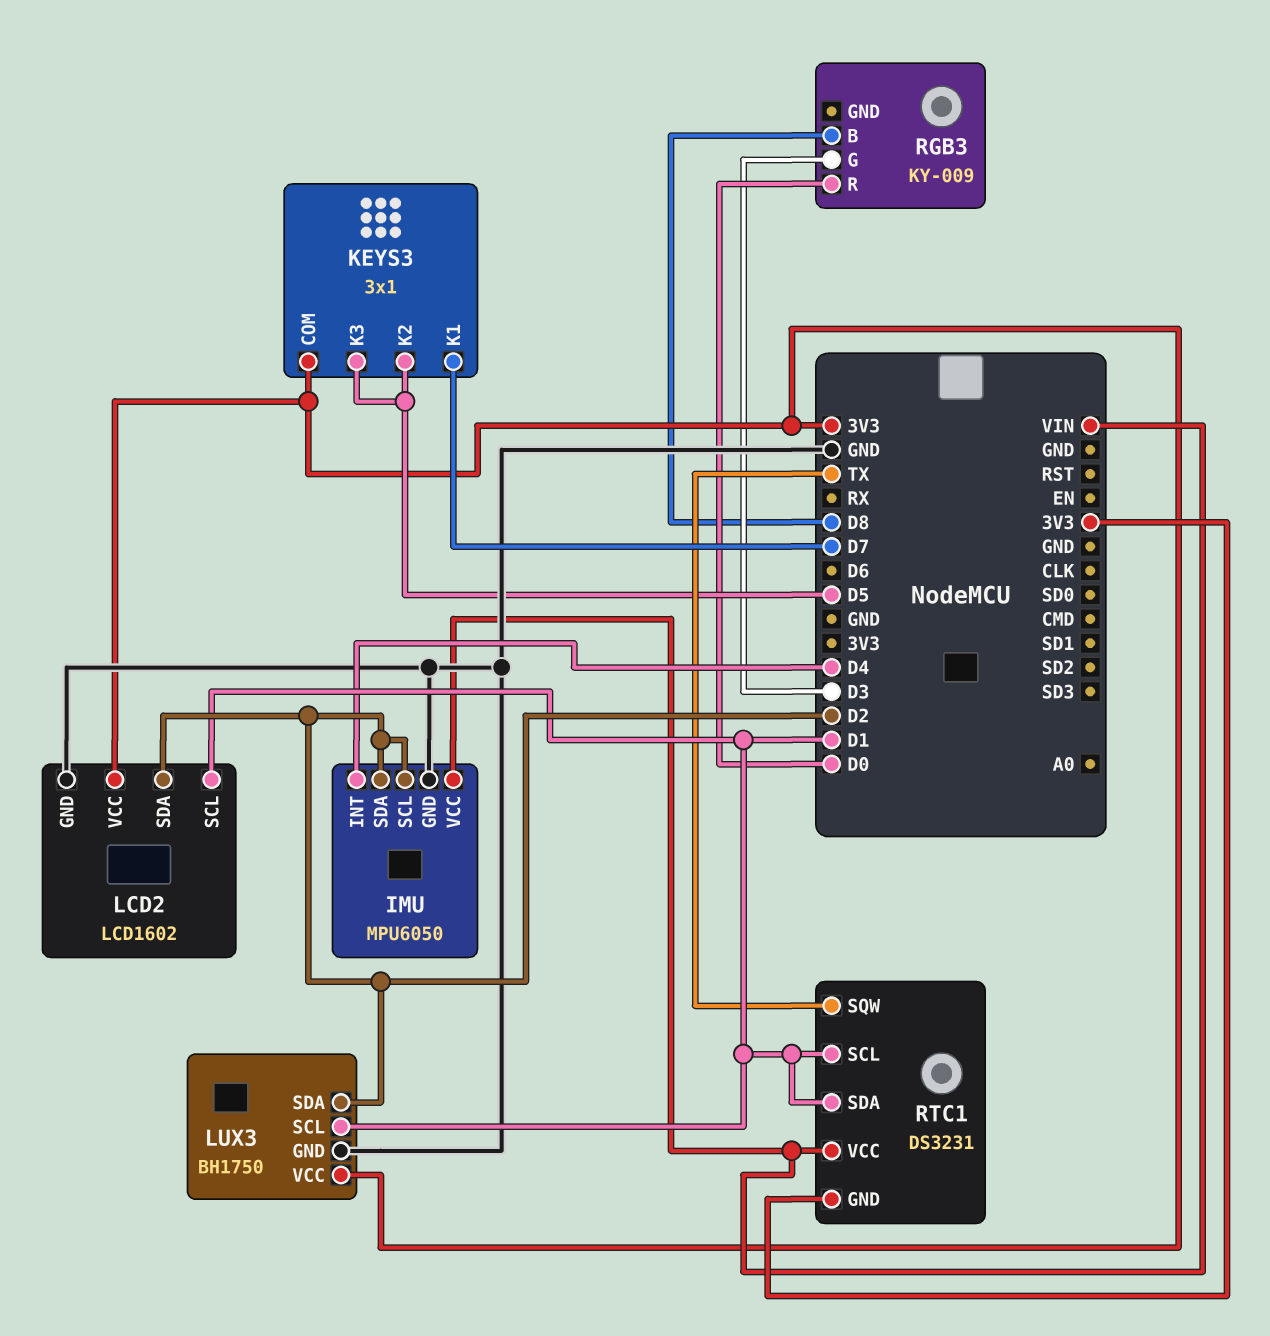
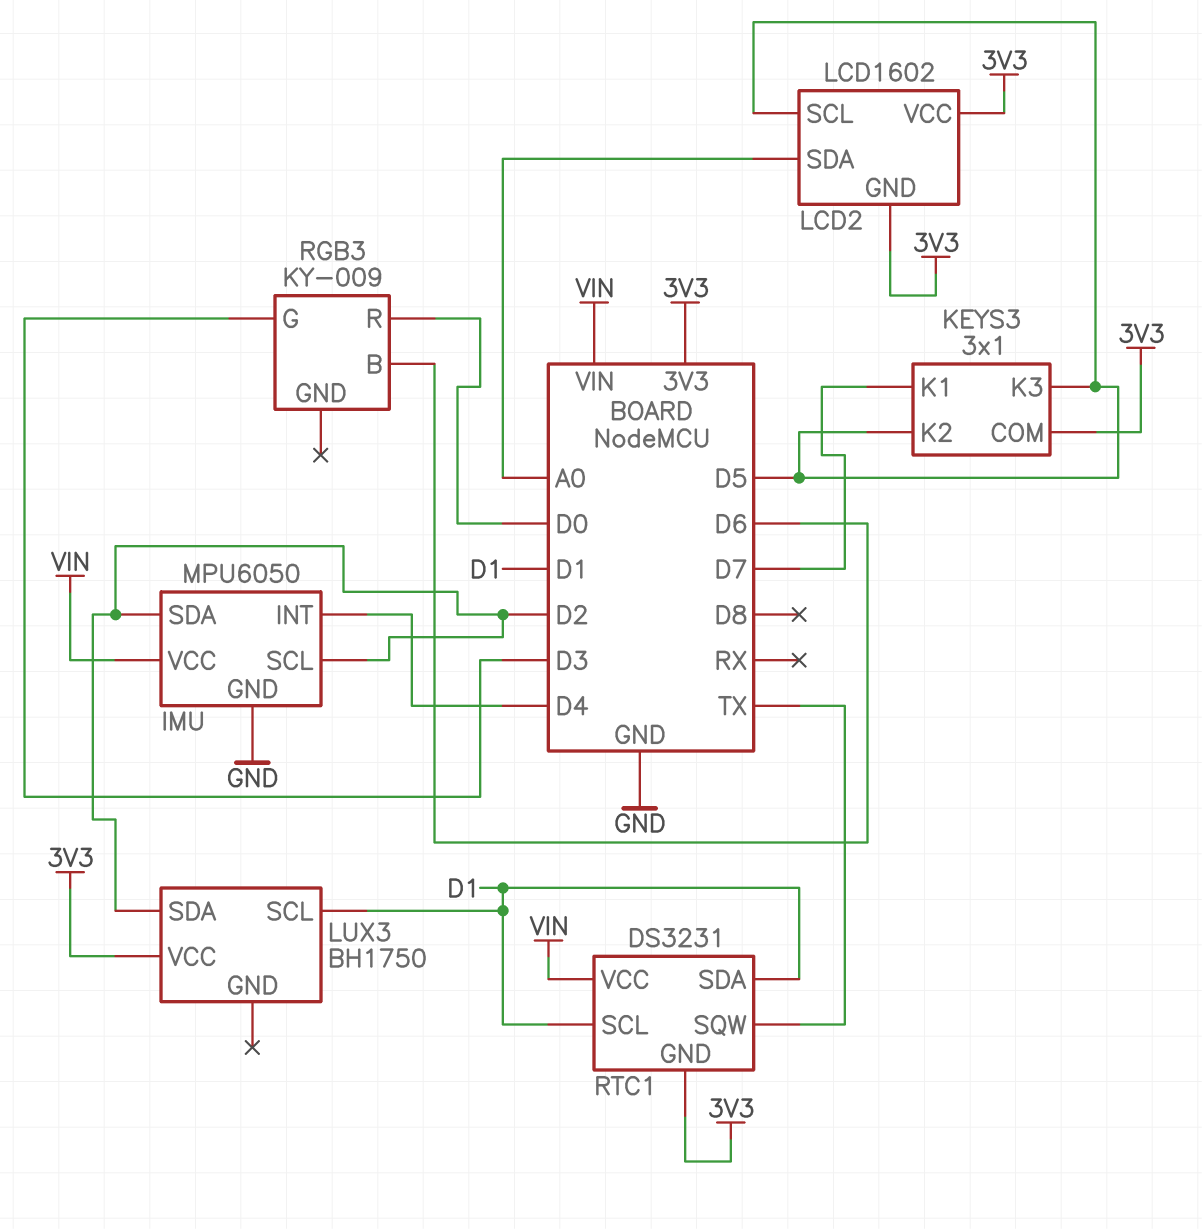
LCD2 pin GND: GND -> 3V3
LCD2 pin SCL: D1 -> D5
LCD2 pin SDA: D2 -> A0
LUX3 pin GND: GND -> none
RGB3 pin B: D8 -> D6

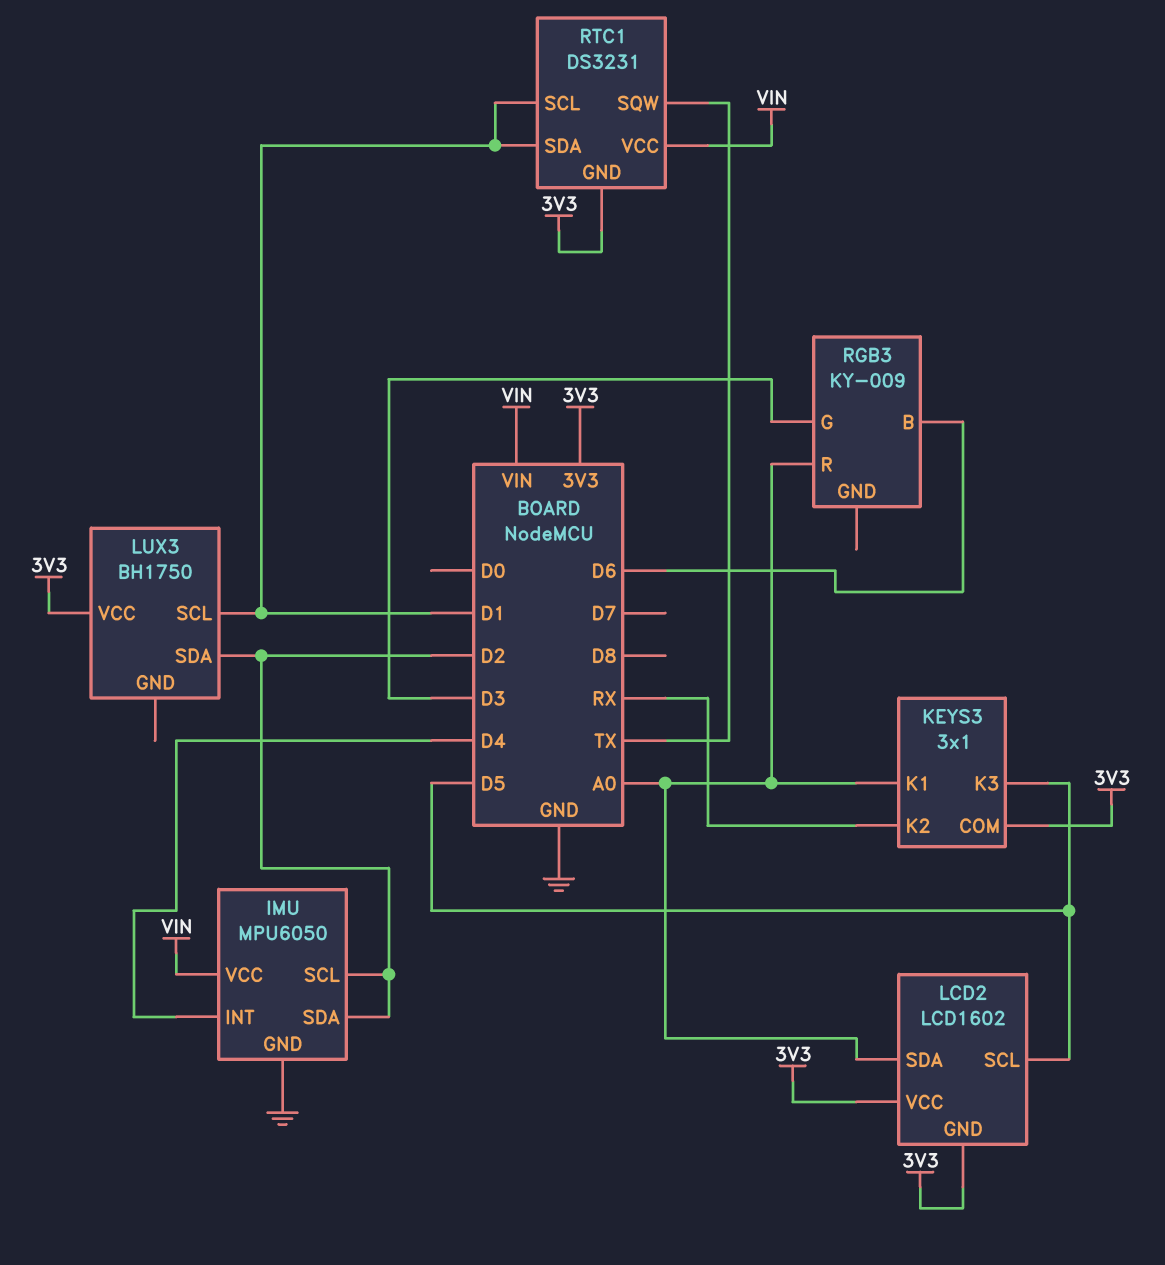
KEYS3 pin K1: D7 -> A0
KEYS3 pin K2: D5 -> RX
RGB3 pin R: D0 -> A0

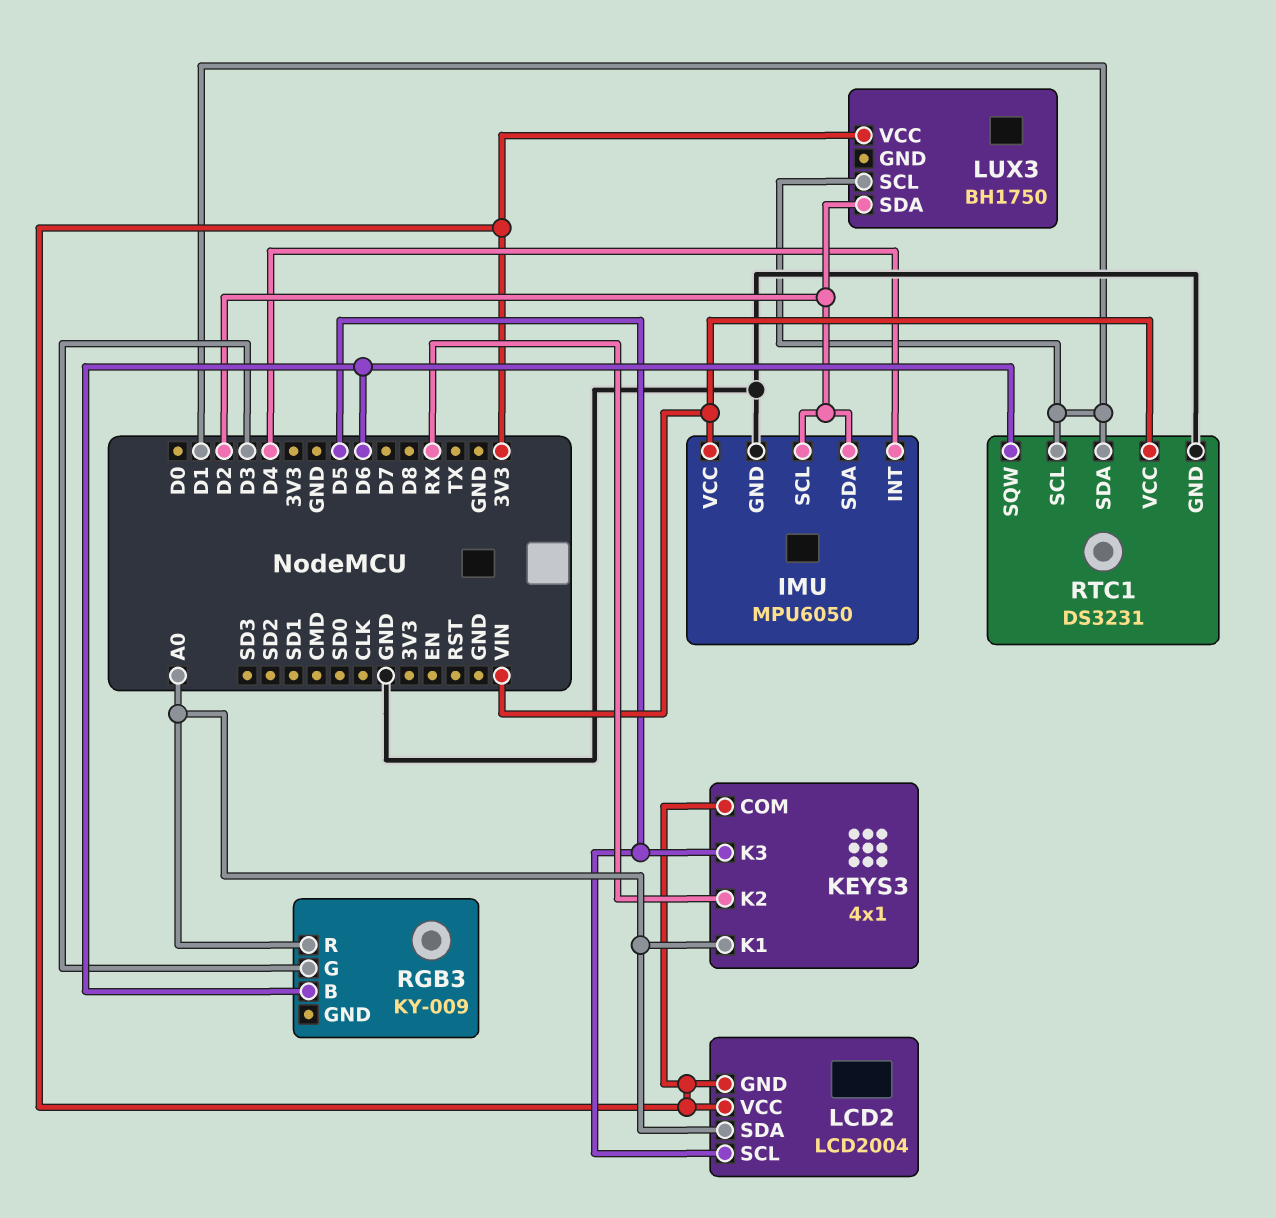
KEYS3: 3x1 -> 4x1
LCD2: LCD1602 -> LCD2004
RTC1 pin GND: 3V3 -> GND
RTC1 pin SQW: TX -> D6

